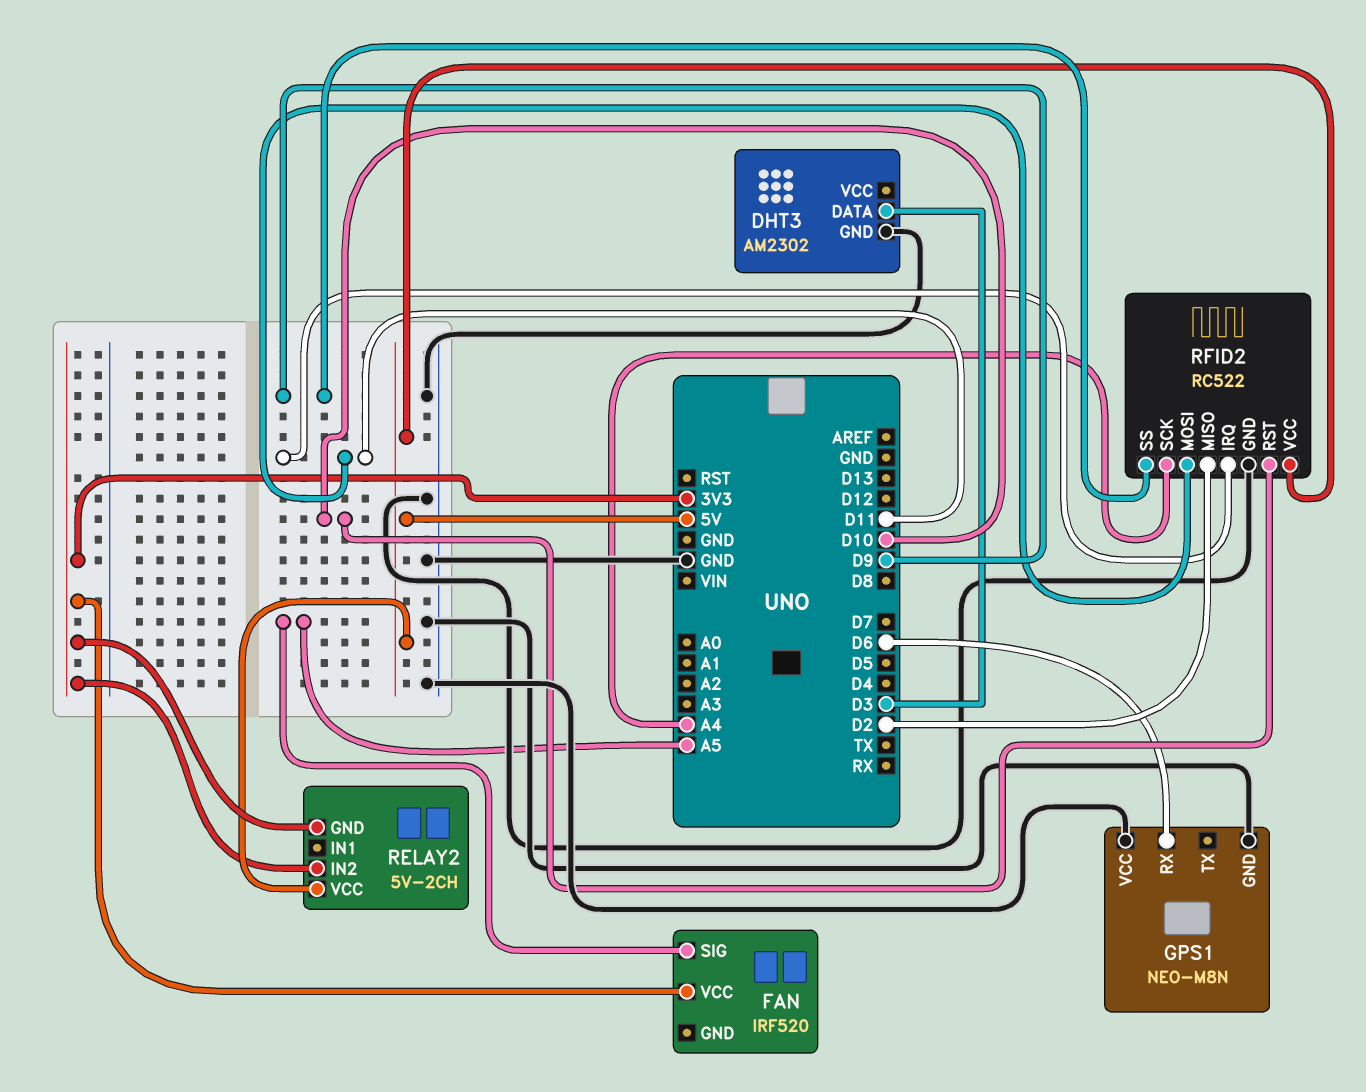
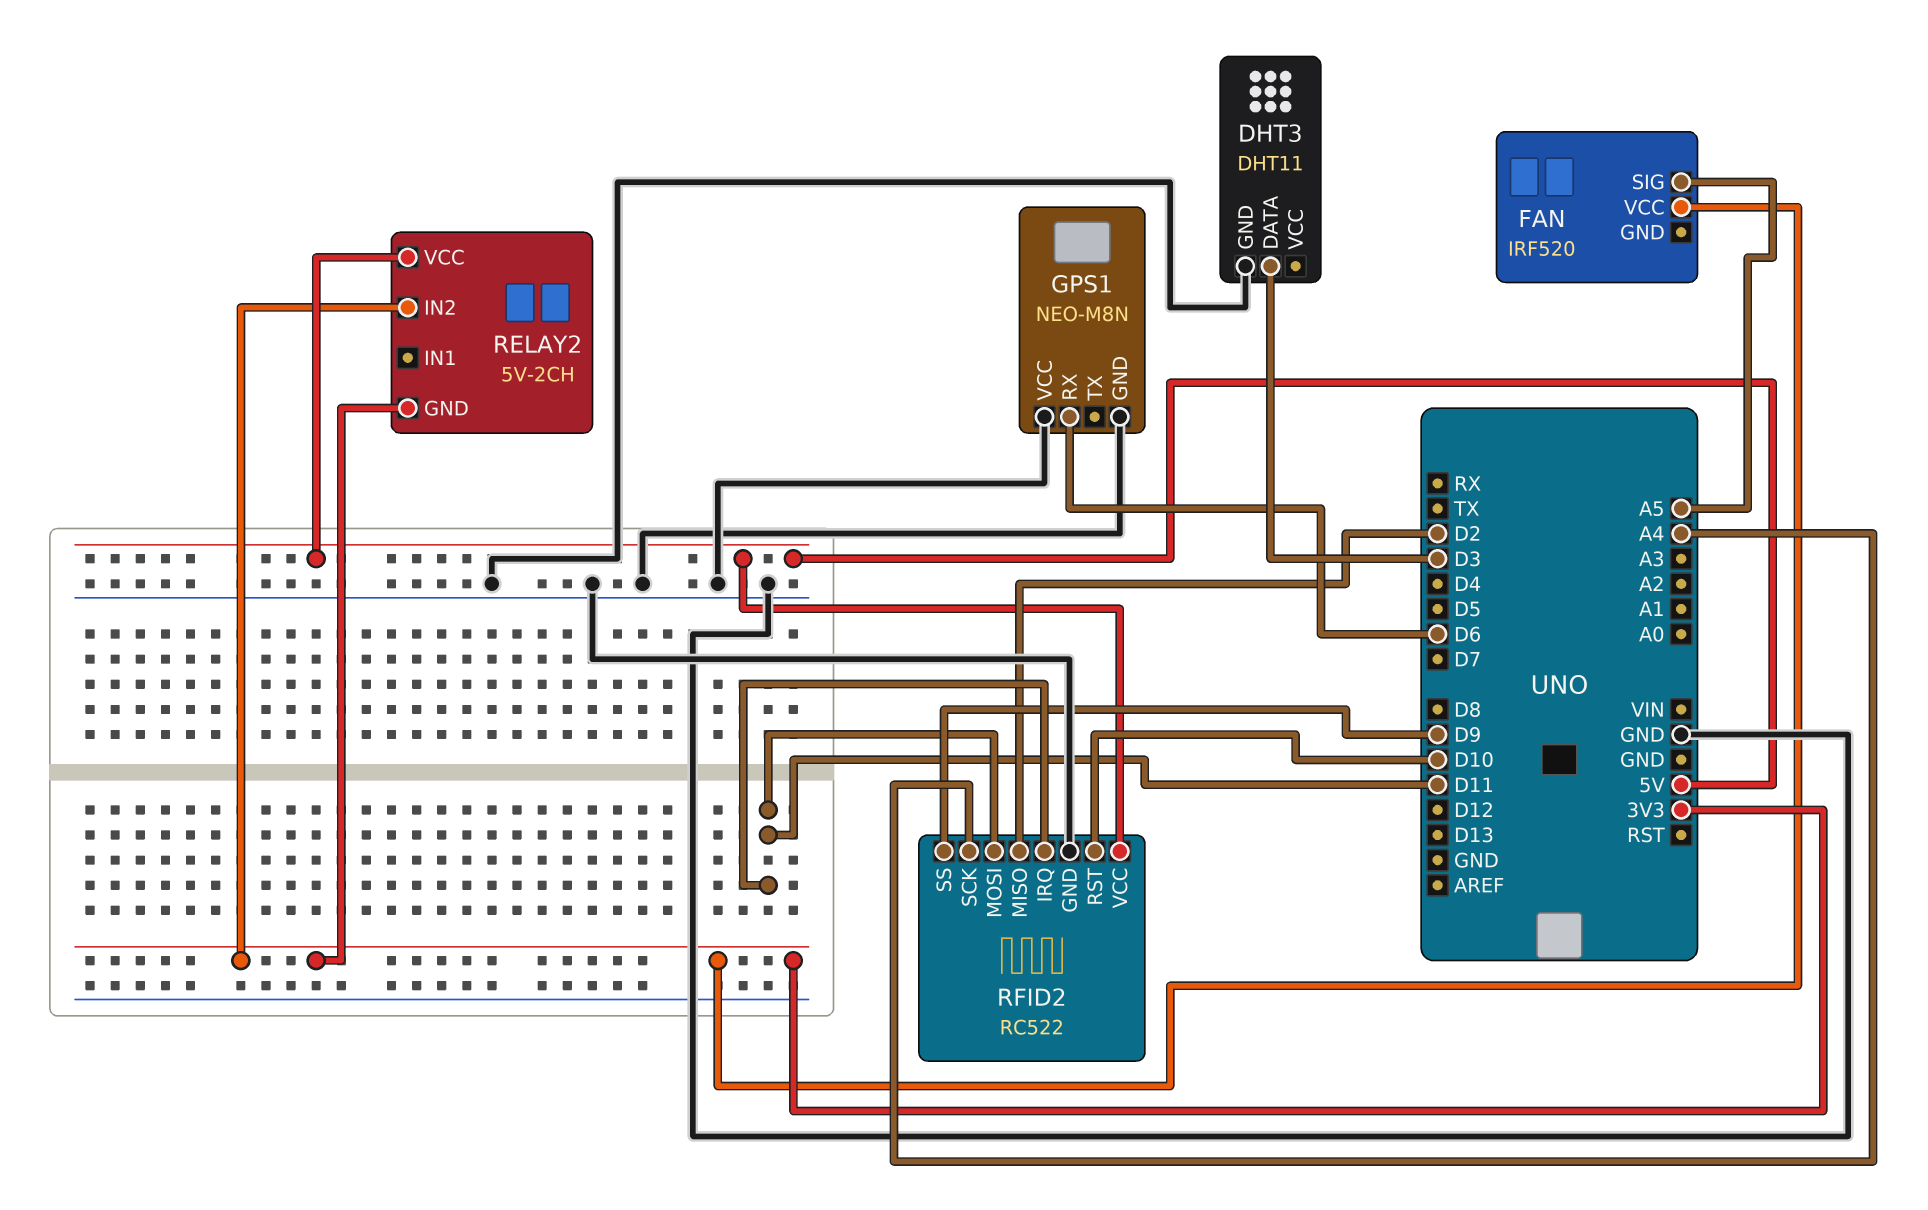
DHT3: AM2302 -> DHT11

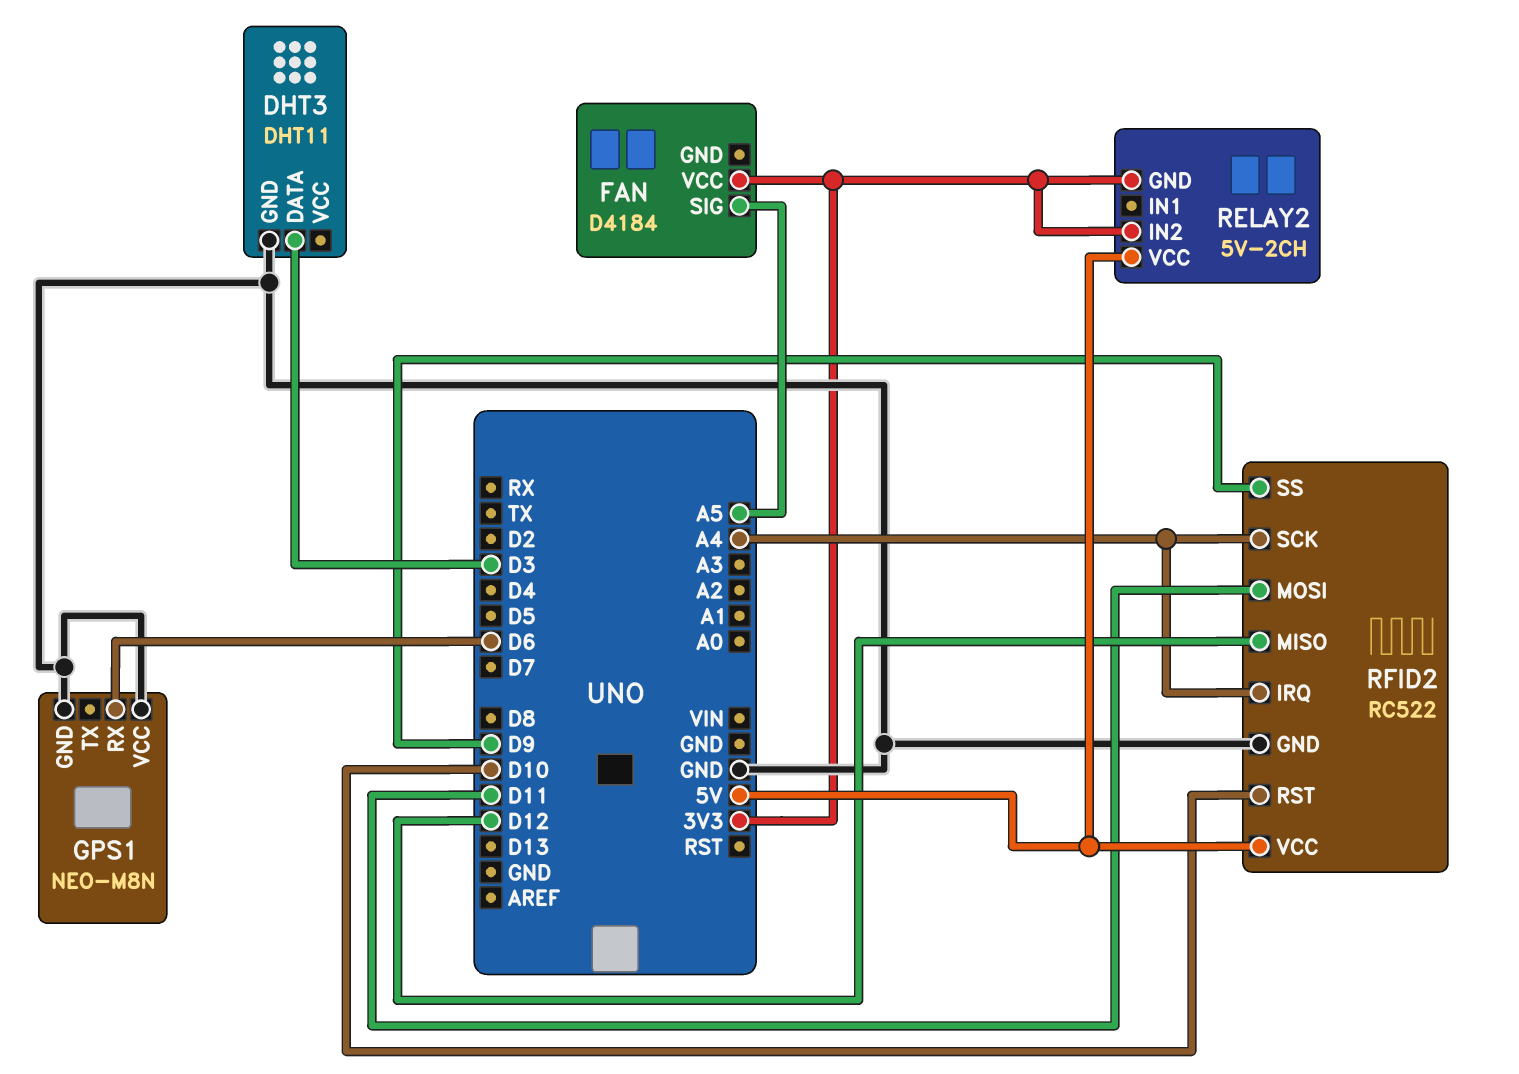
FAN: IRF520 -> D4184
RFID2 pin IRQ: D11 -> A4
RFID2 pin MISO: D2 -> D12

